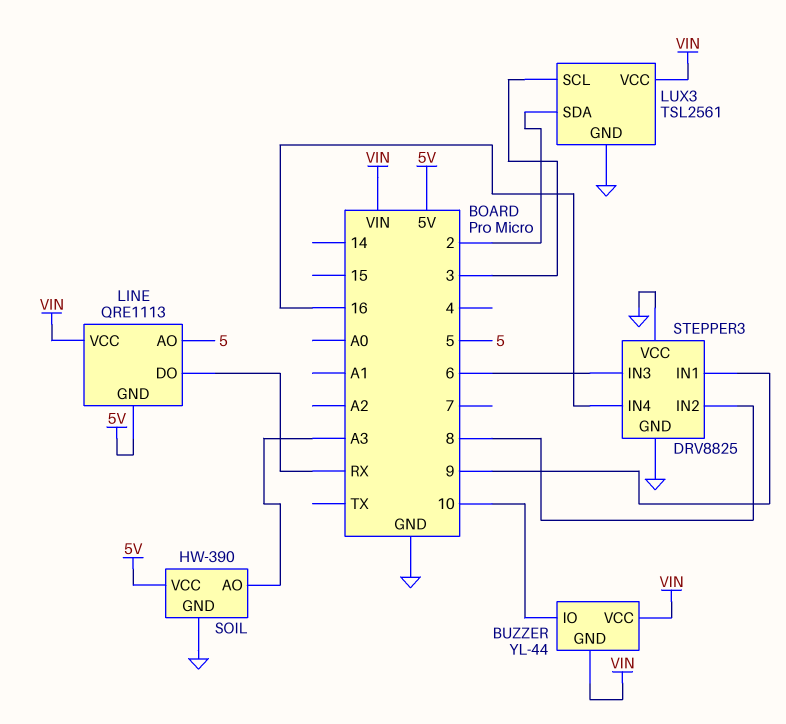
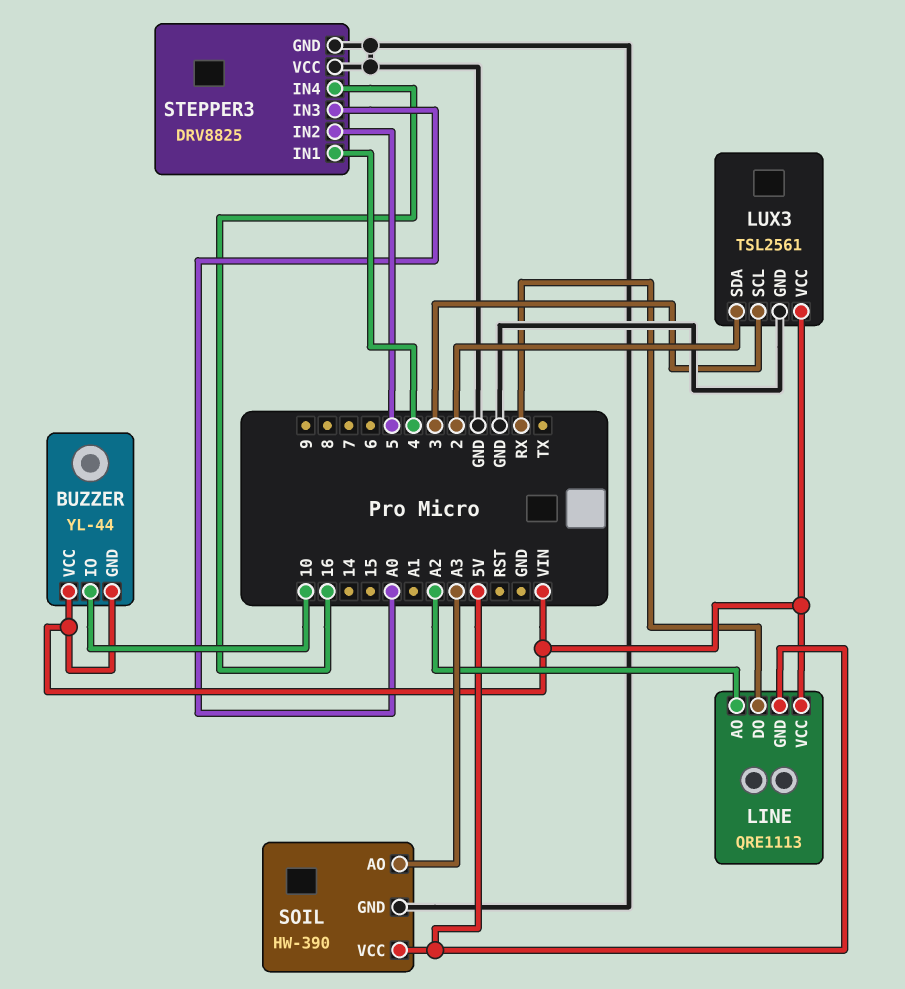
LINE pin AO: 5 -> A2
STEPPER3 pin IN1: 9 -> 4
STEPPER3 pin IN2: 8 -> 5
STEPPER3 pin IN3: 6 -> A0

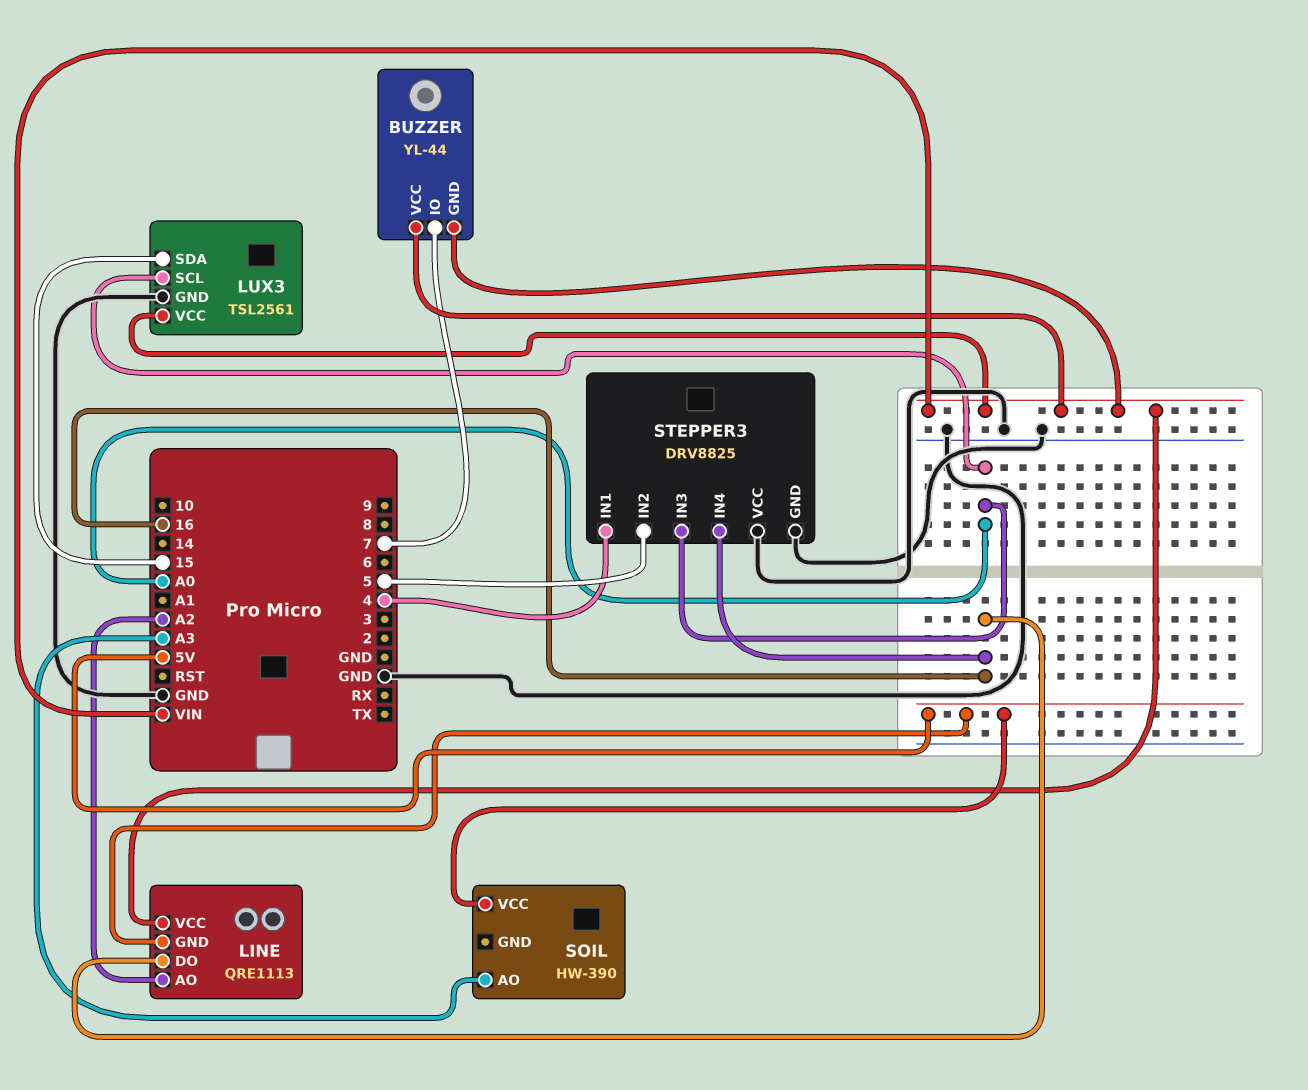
BUZZER pin IO: 10 -> 7
LINE pin DO: RX -> 16
LUX3 pin SCL: 3 -> A0
LUX3 pin SDA: 2 -> 15
SOIL pin GND: GND -> none

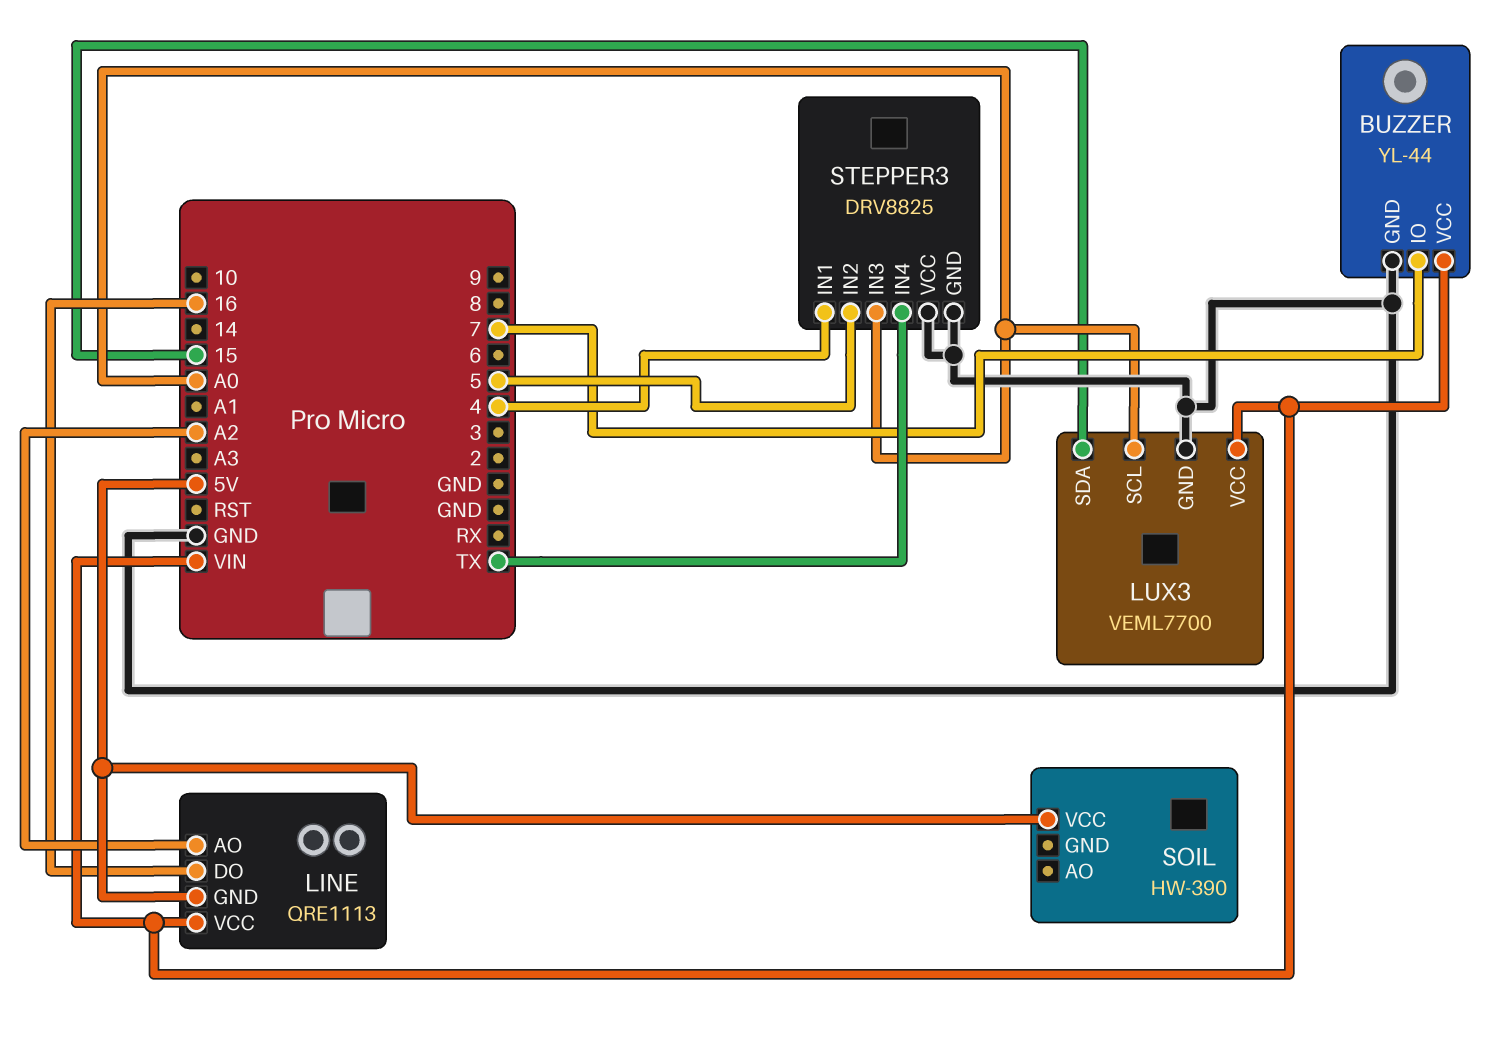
BUZZER pin GND: VIN -> GND
LUX3: TSL2561 -> VEML7700
SOIL pin AO: A3 -> none
STEPPER3 pin IN4: 16 -> TX

